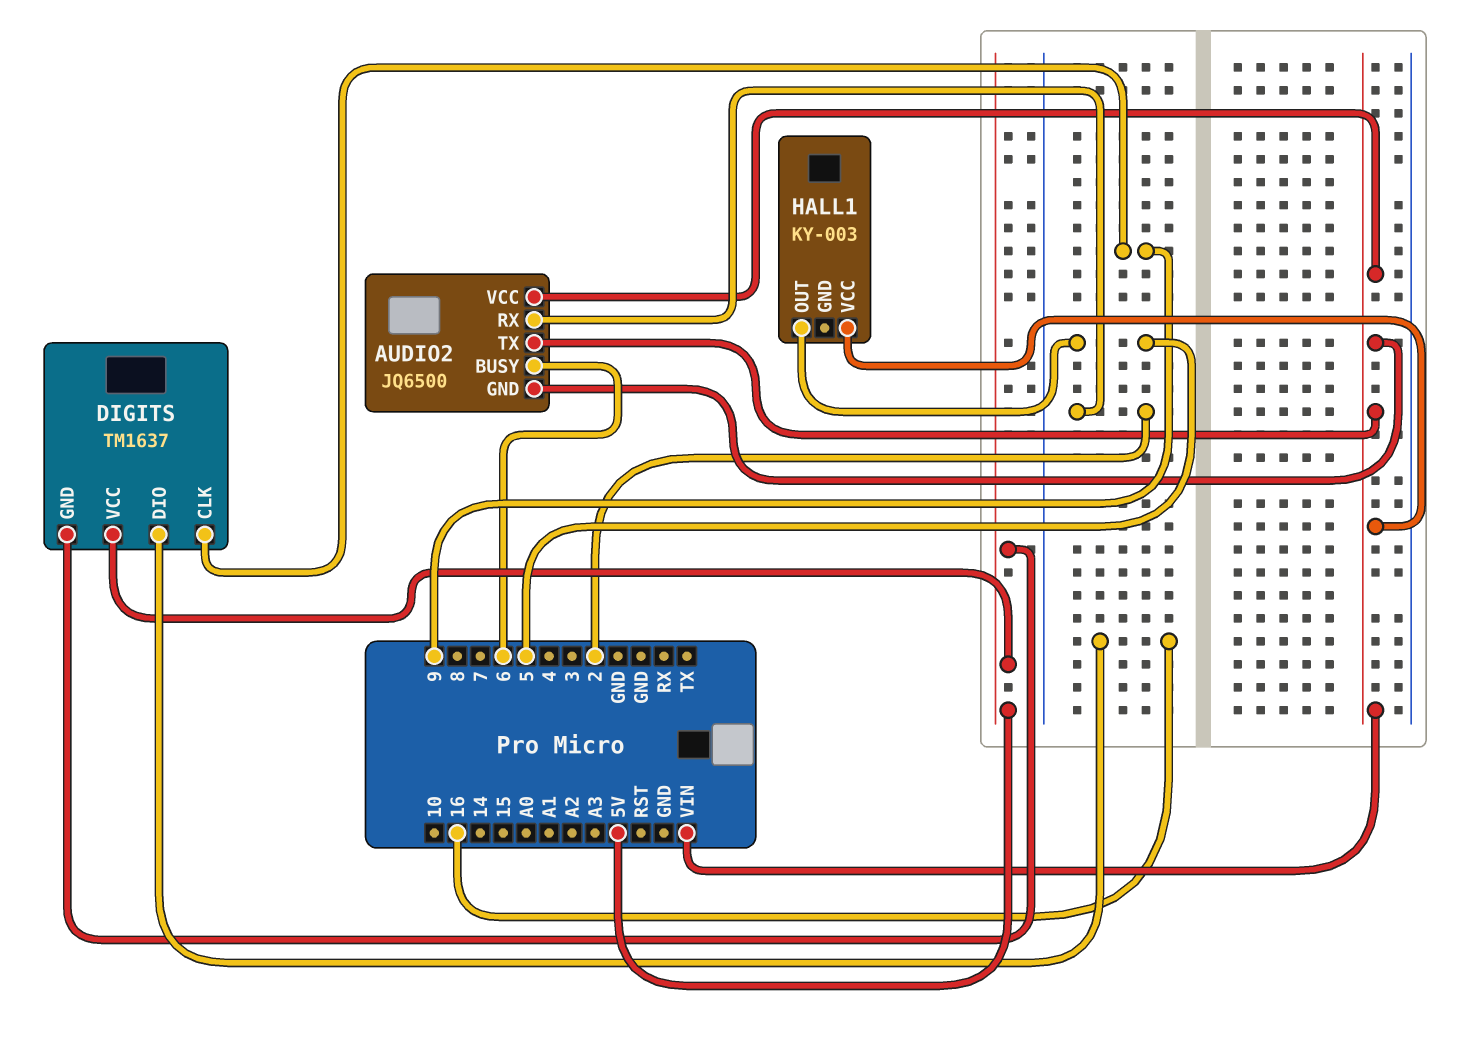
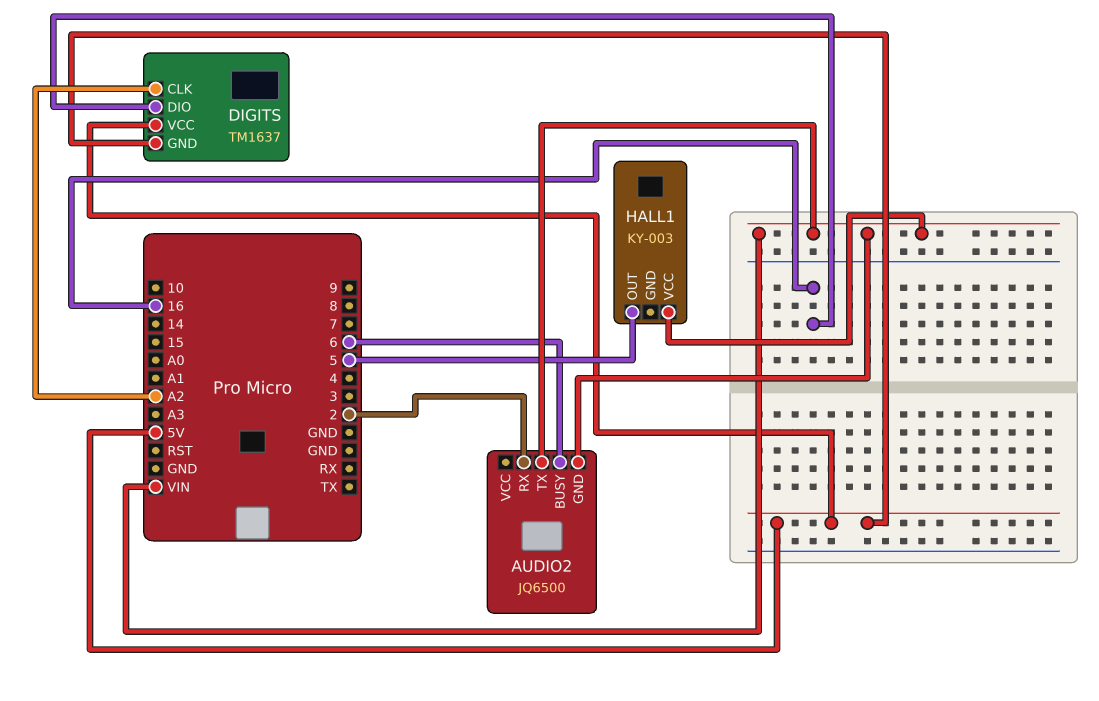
AUDIO2 pin VCC: VIN -> none
DIGITS pin CLK: 9 -> A2

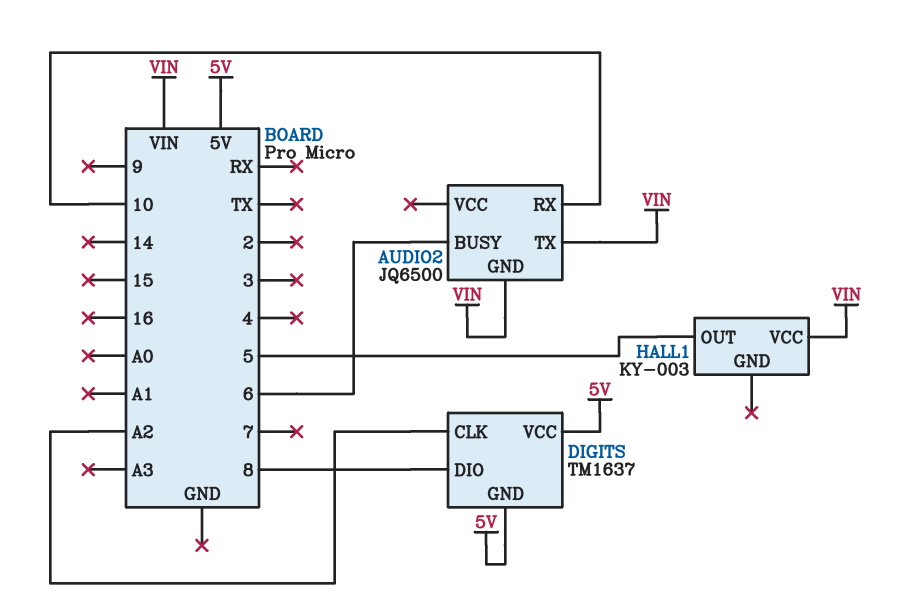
AUDIO2 pin RX: 2 -> 10
DIGITS pin DIO: 16 -> 8

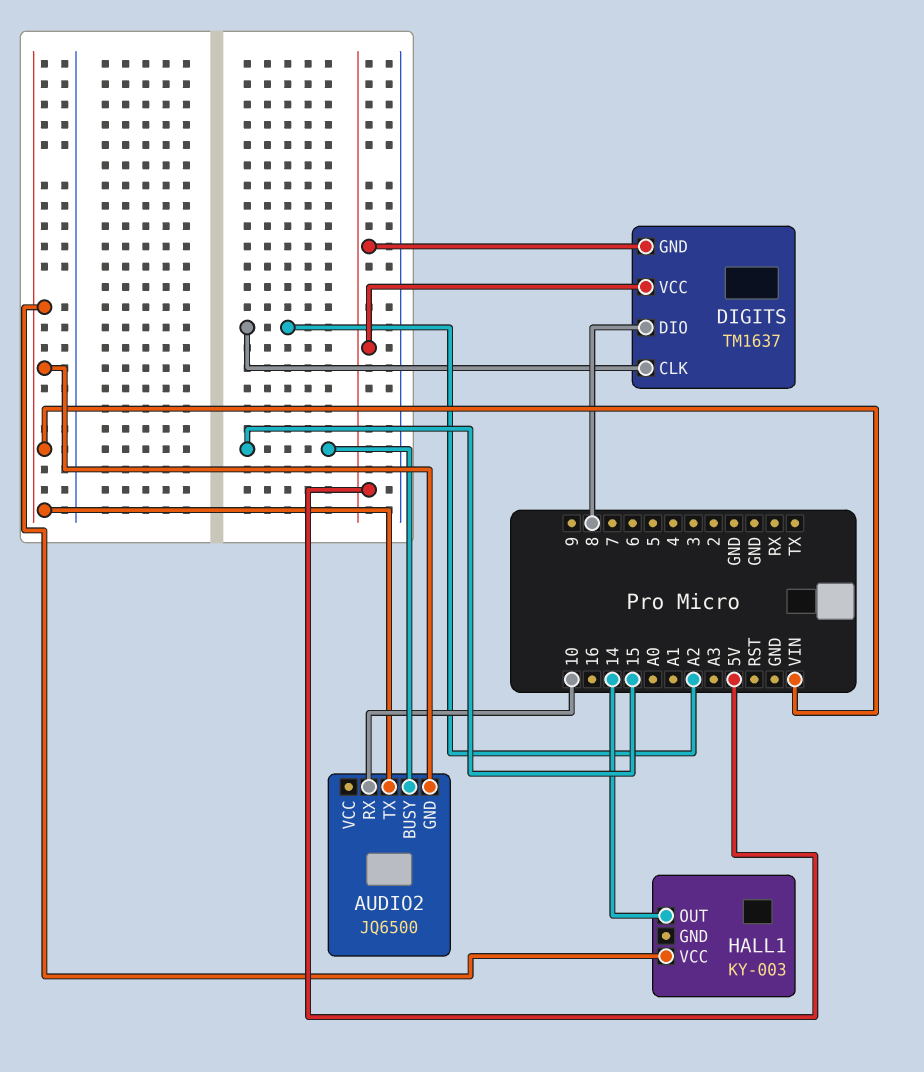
AUDIO2 pin BUSY: 6 -> 15
HALL1 pin OUT: 5 -> 14

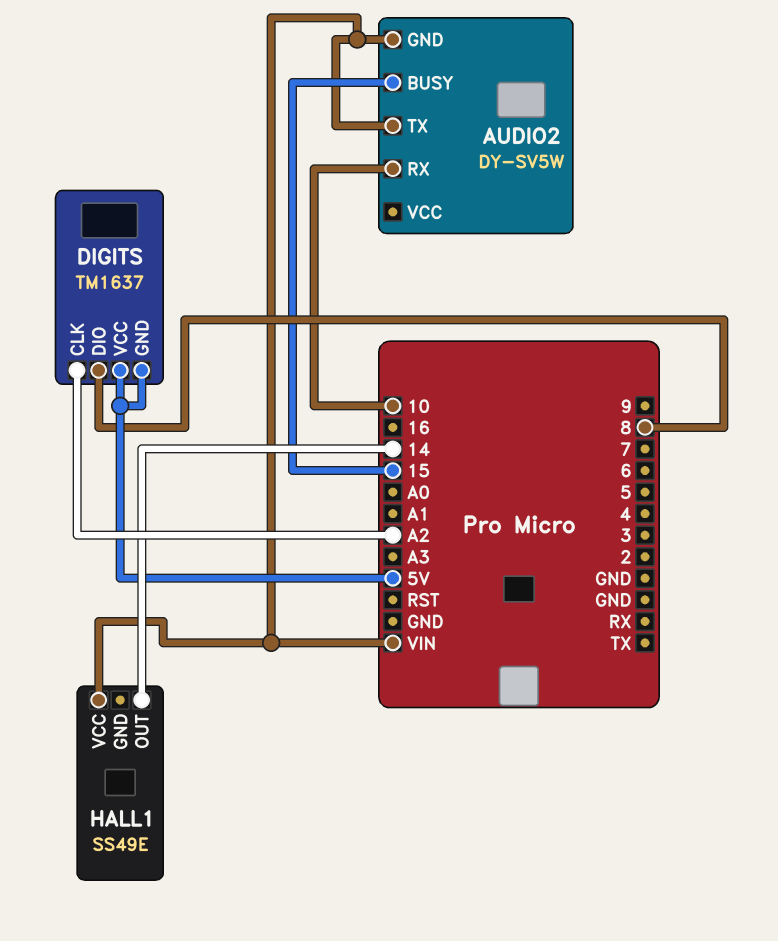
AUDIO2: JQ6500 -> DY-SV5W
HALL1: KY-003 -> SS49E

